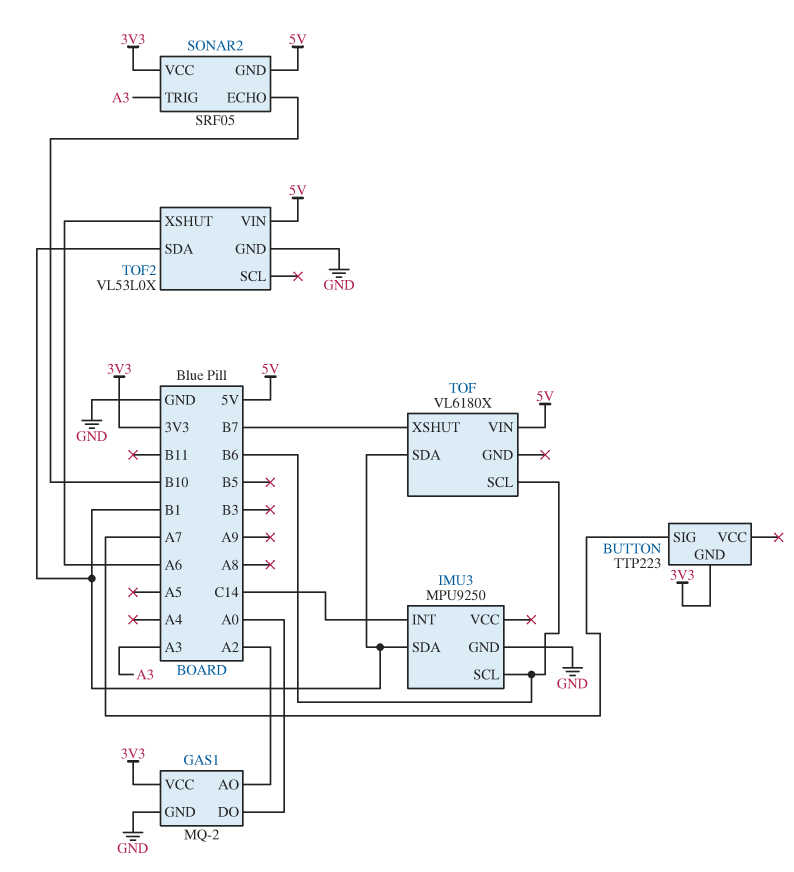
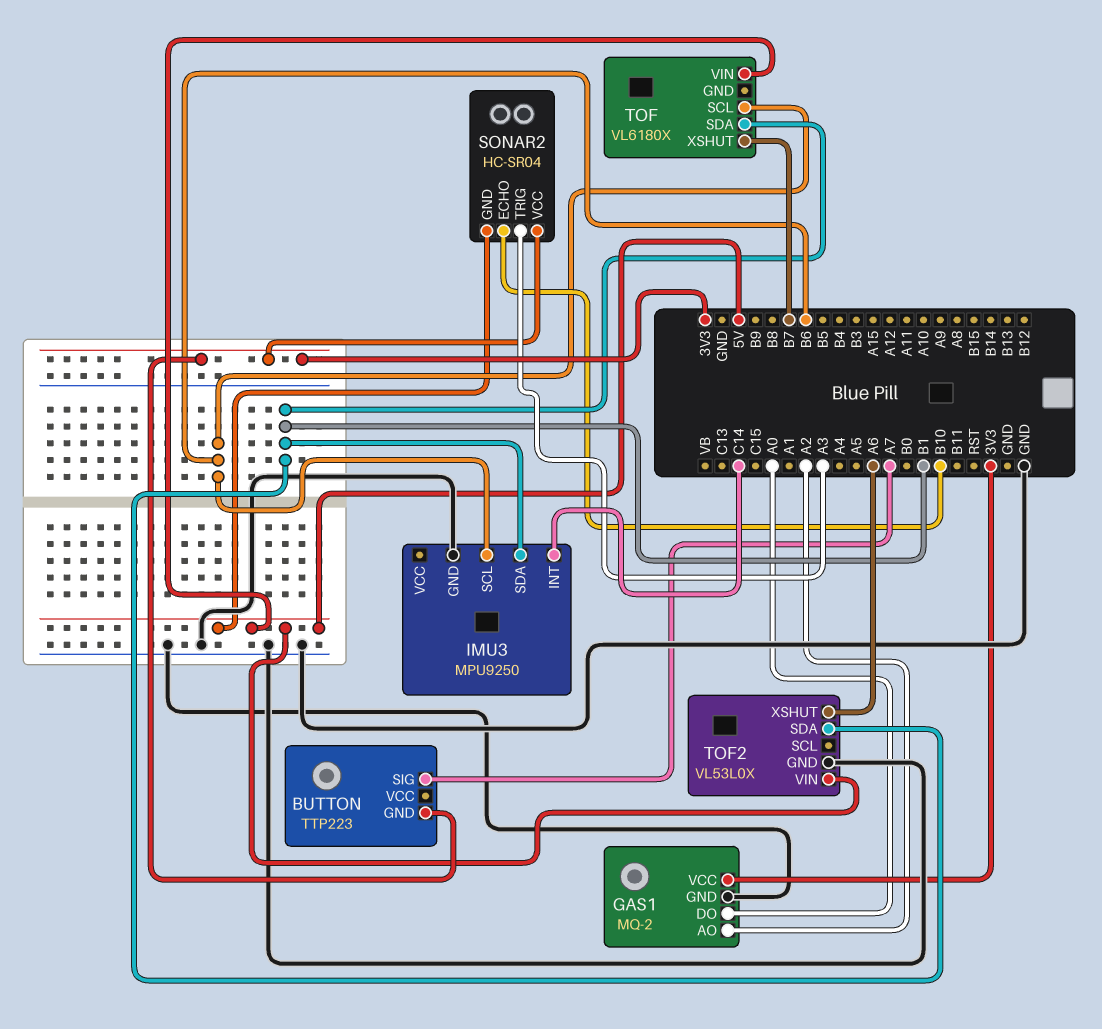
SONAR2: SRF05 -> HC-SR04

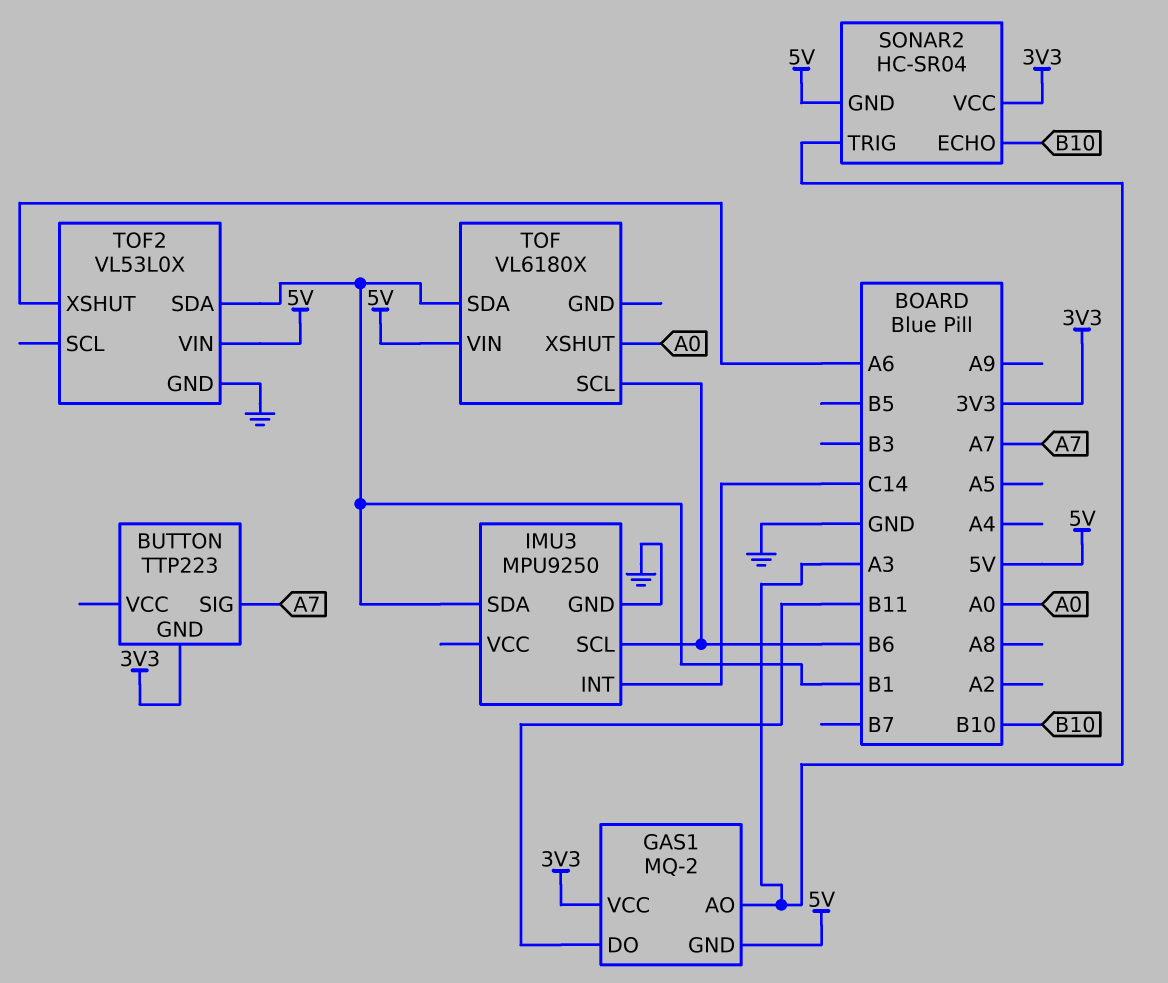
GAS1 pin AO: A2 -> A3
GAS1 pin DO: A0 -> B11
GAS1 pin GND: GND -> 5V
TOF pin XSHUT: B7 -> A0

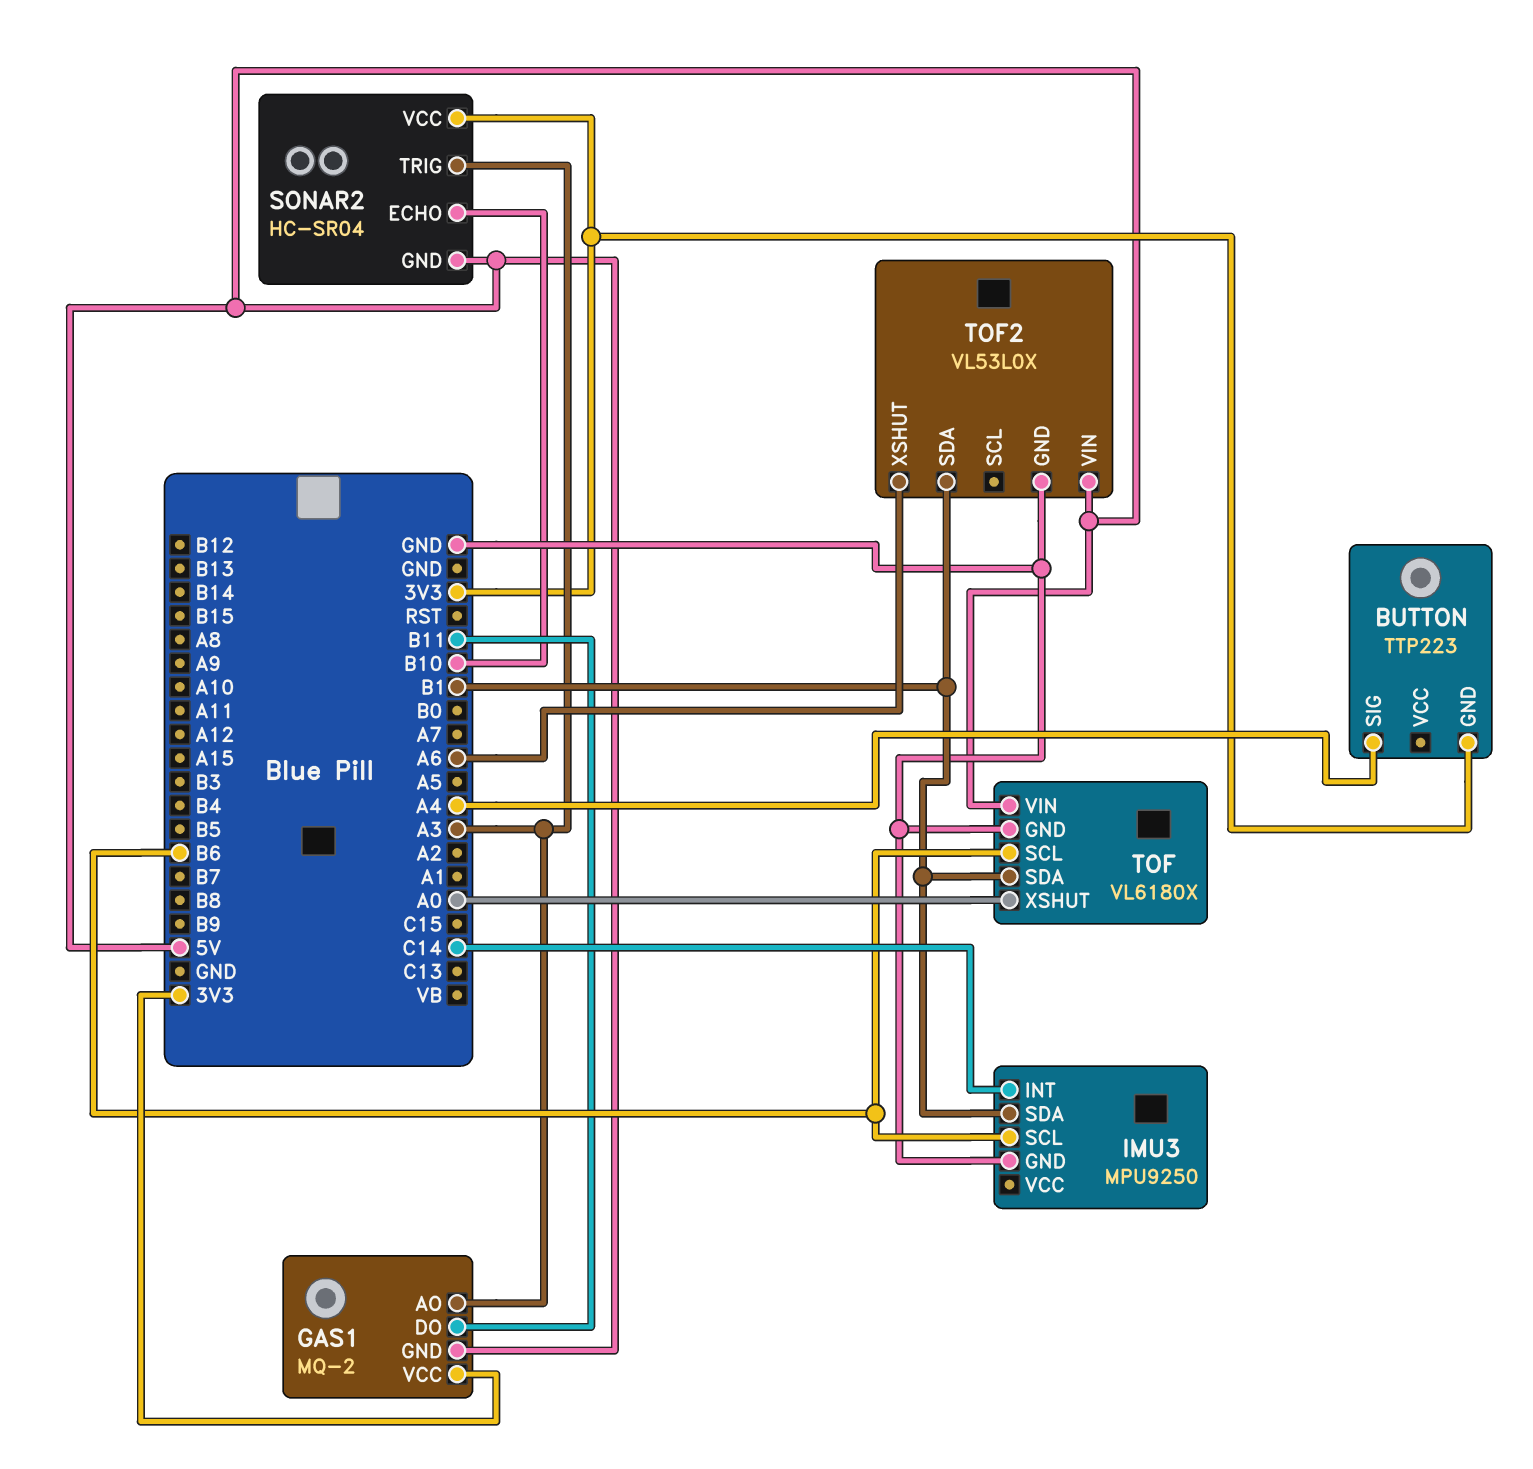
BUTTON pin SIG: A7 -> A4
TOF pin GND: none -> GND

